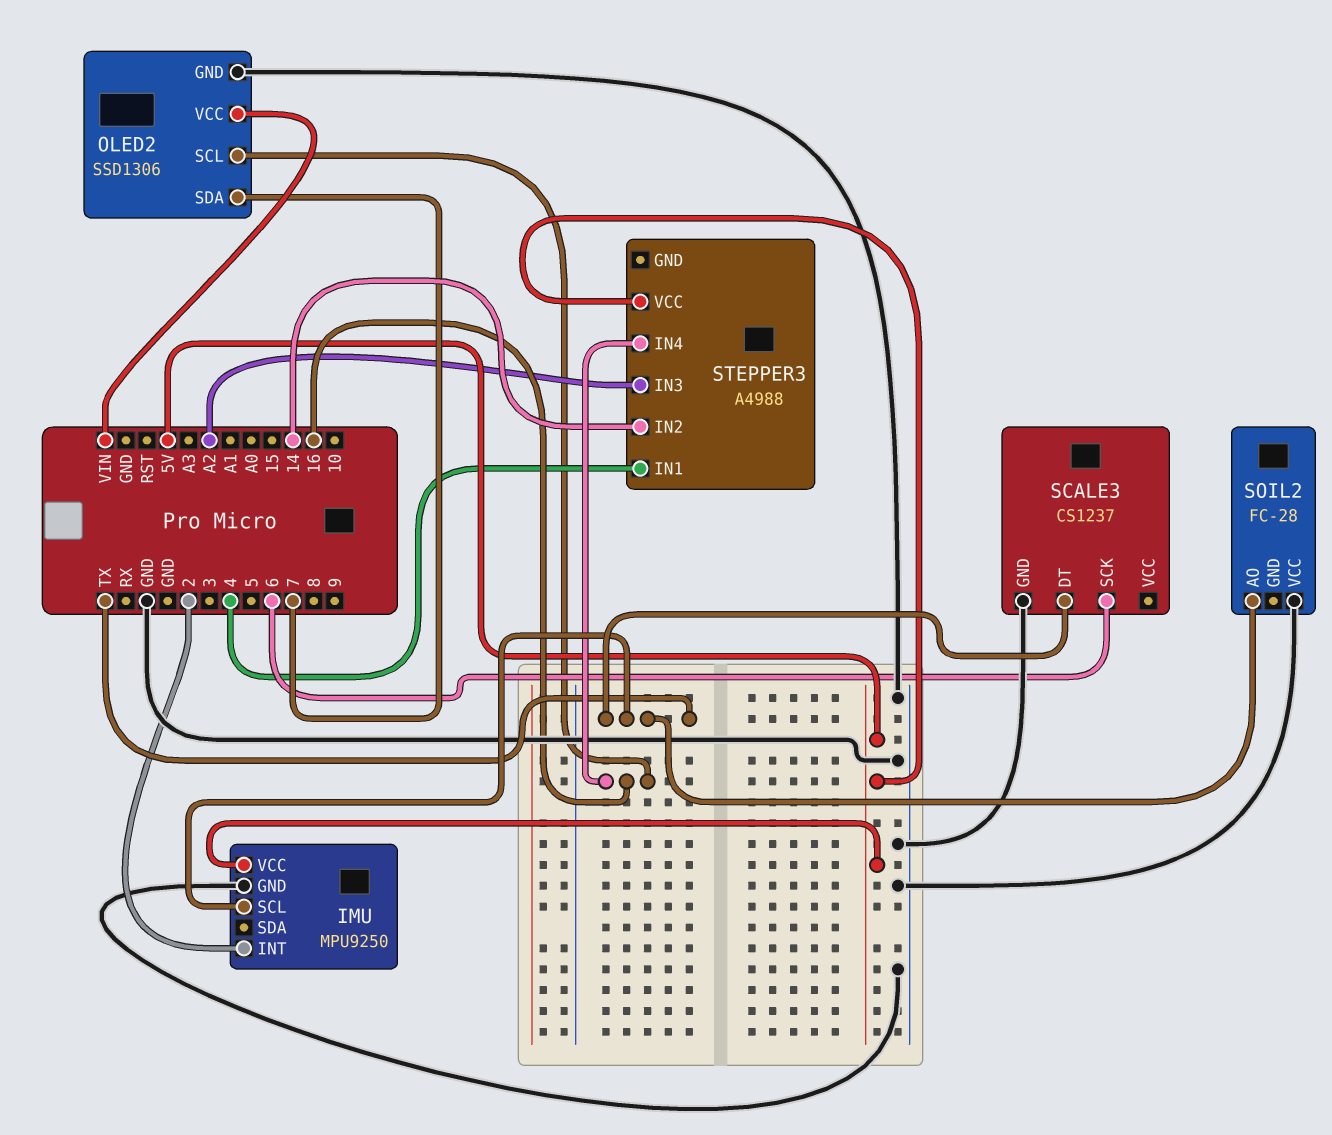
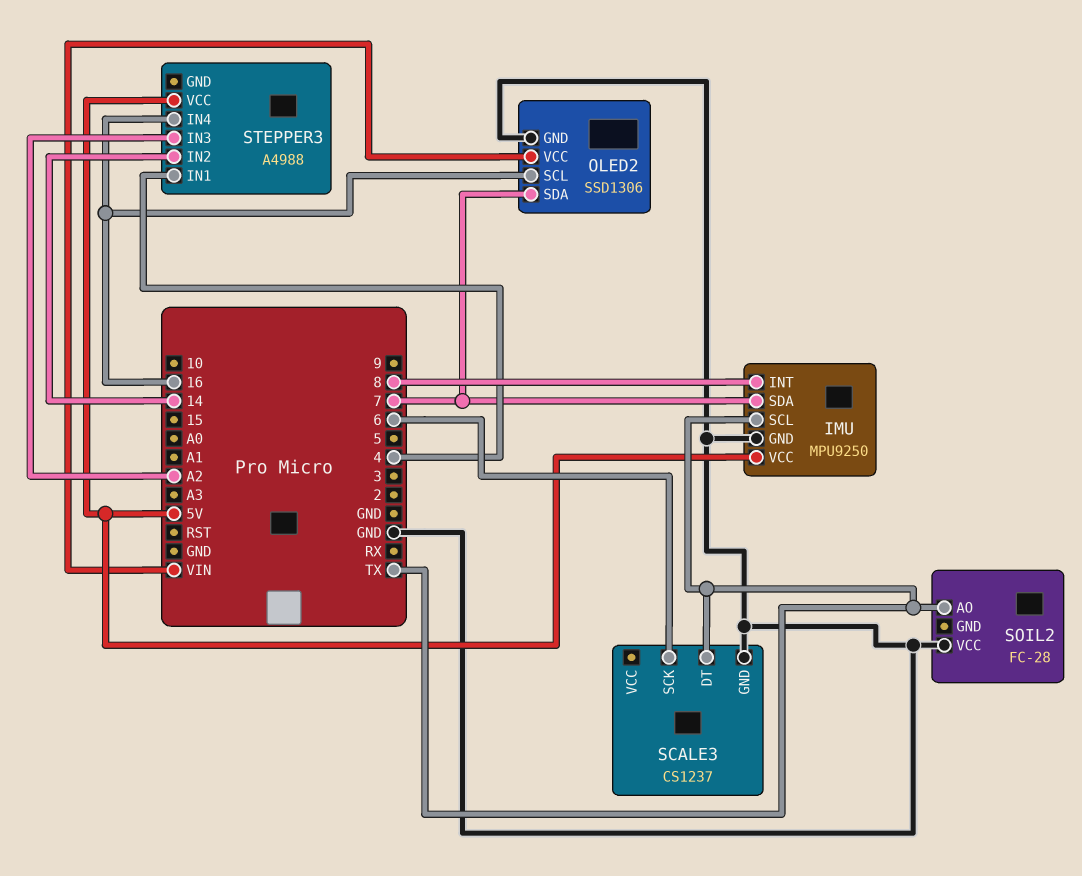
IMU pin INT: 2 -> 8
IMU pin SDA: none -> 7

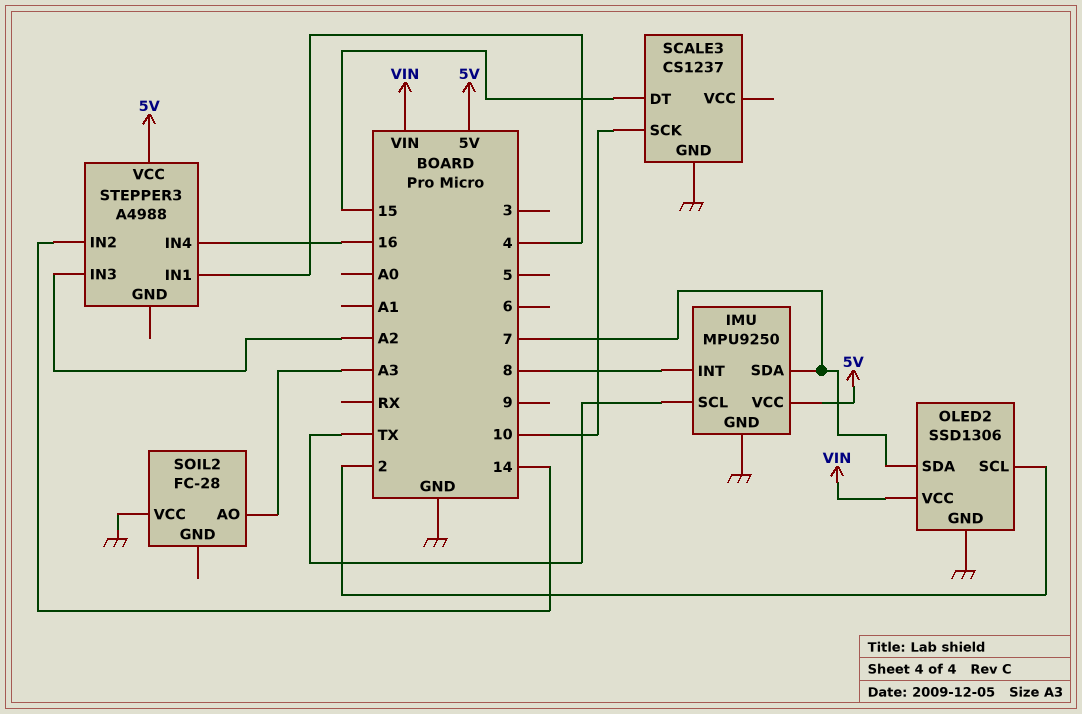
OLED2 pin SCL: 16 -> 2
SCALE3 pin DT: TX -> 15
SCALE3 pin SCK: 6 -> 10
SOIL2 pin AO: TX -> A3

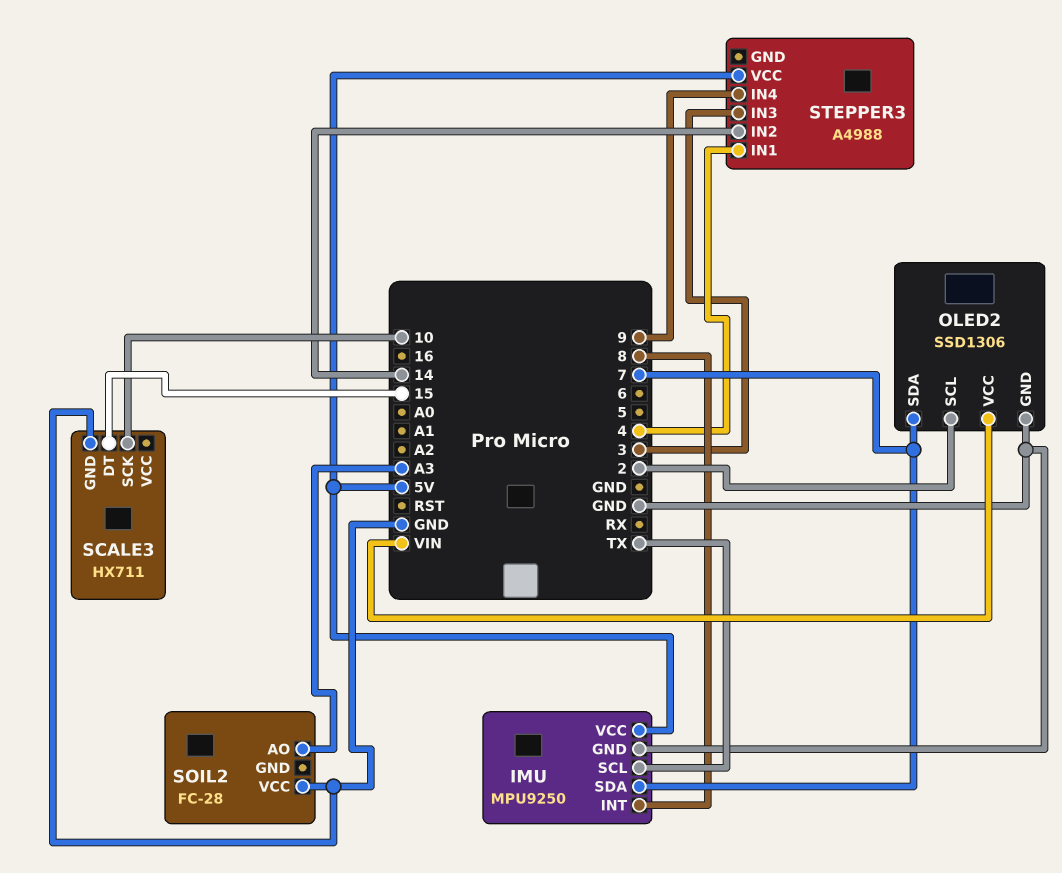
SCALE3: CS1237 -> HX711
STEPPER3 pin IN3: A2 -> 3
STEPPER3 pin IN4: 16 -> 9

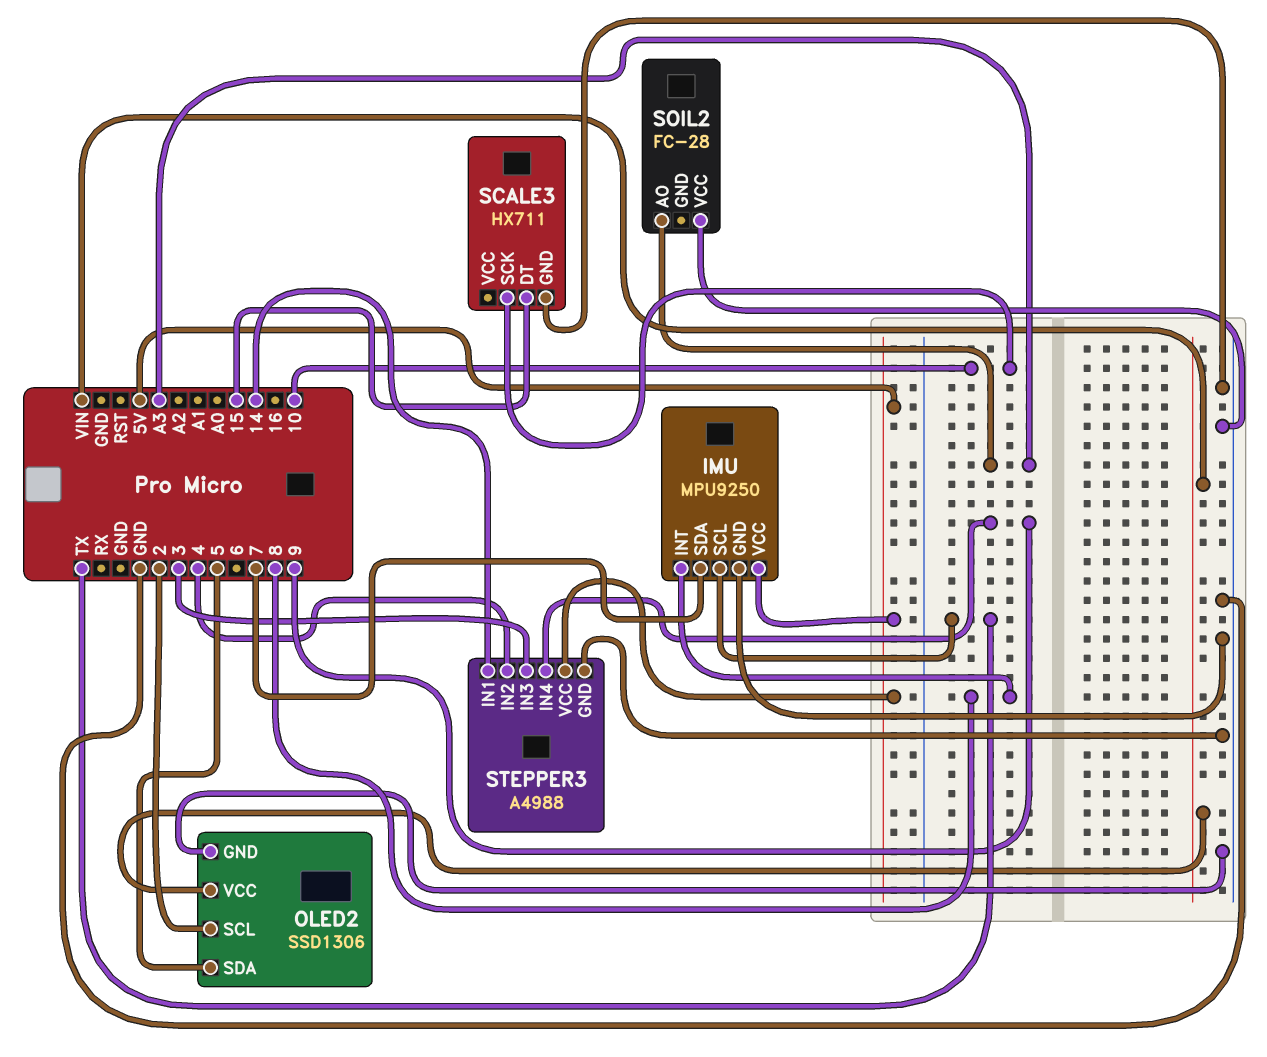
OLED2 pin SDA: 7 -> 5
STEPPER3 pin GND: none -> GND
STEPPER3 pin IN1: 4 -> 14
STEPPER3 pin IN2: 14 -> 4

